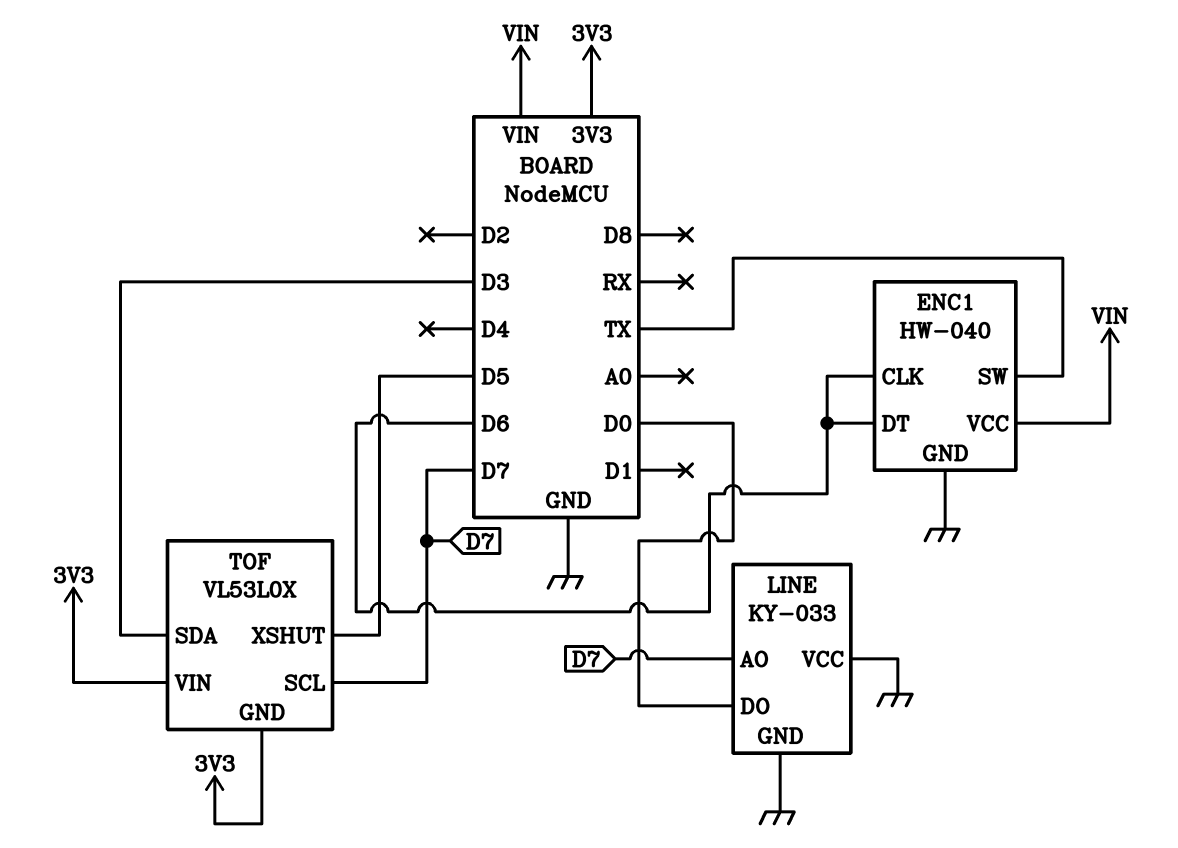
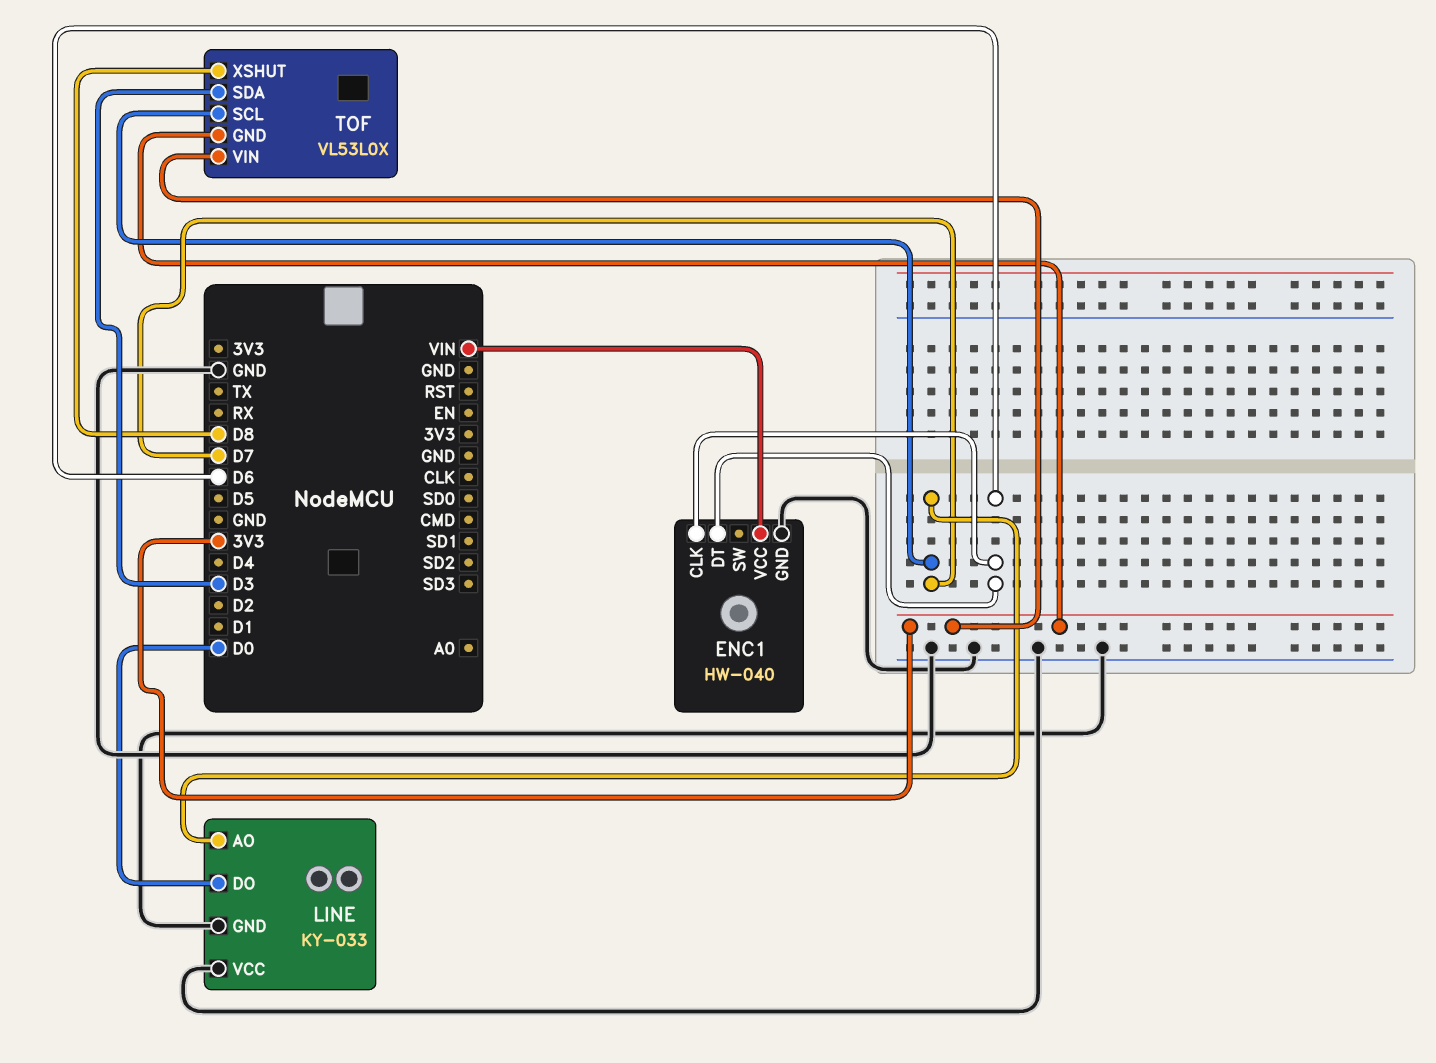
ENC1 pin SW: TX -> none
TOF pin XSHUT: D5 -> D8

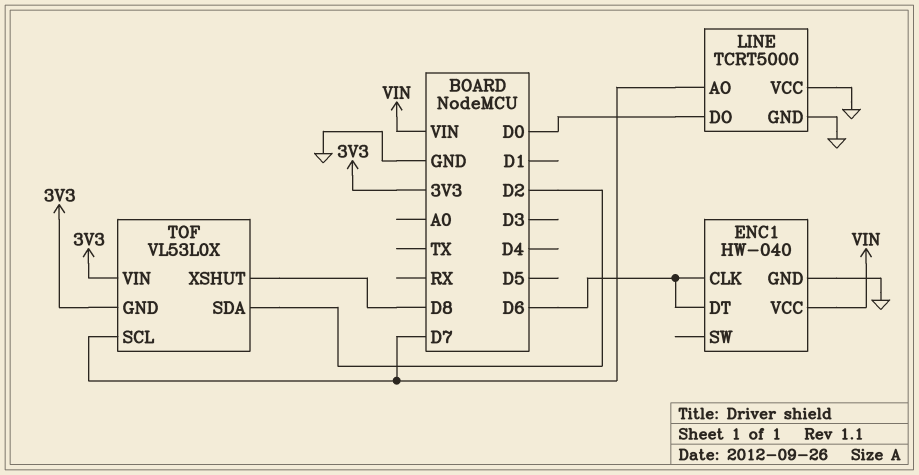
LINE: KY-033 -> TCRT5000
TOF pin SDA: D3 -> D2

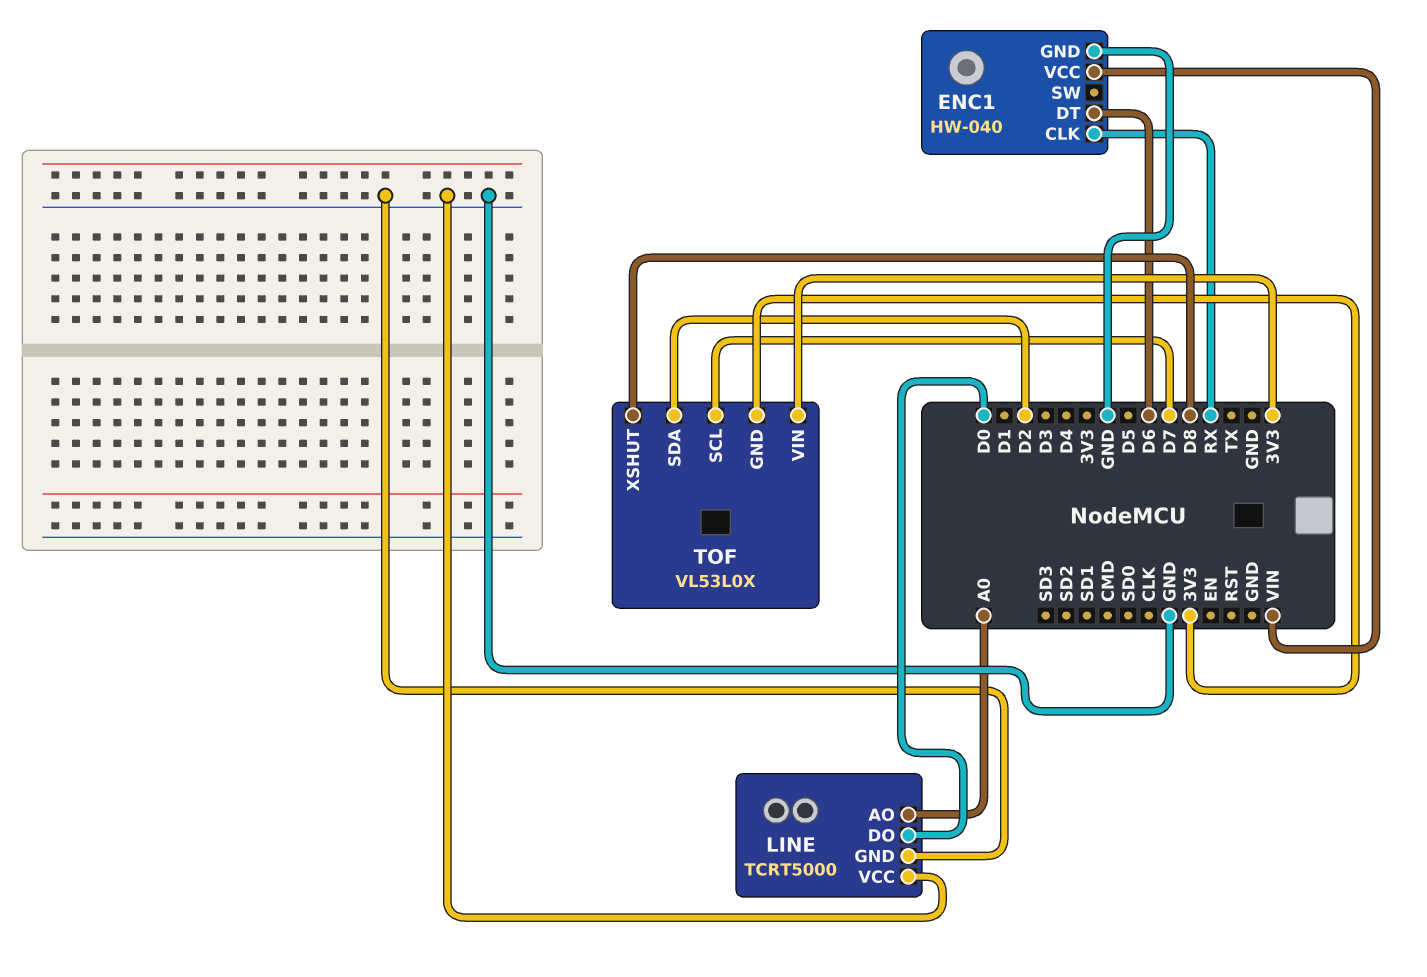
ENC1 pin CLK: D6 -> RX
LINE pin AO: D7 -> A0

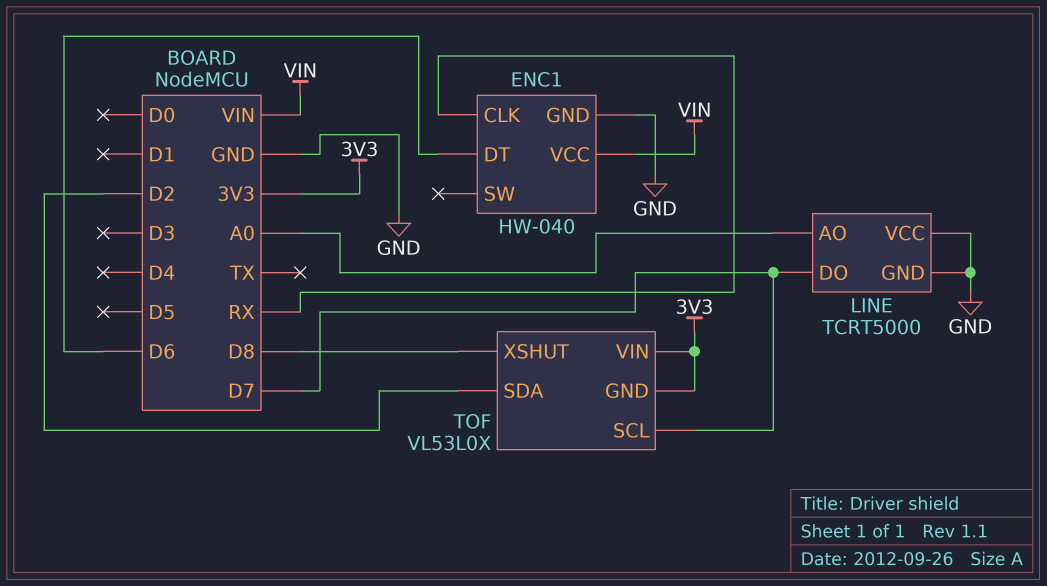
LINE pin DO: D0 -> D7

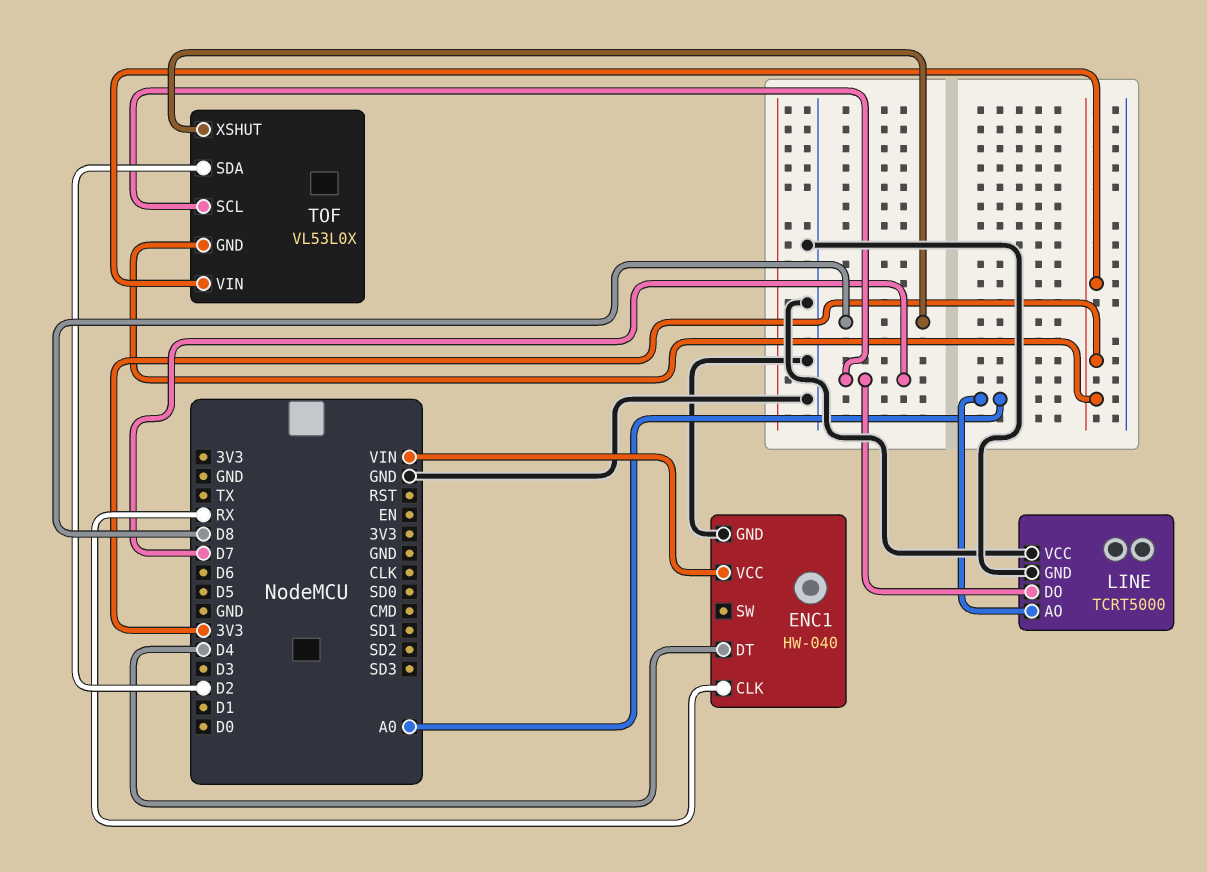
ENC1 pin DT: D6 -> D4

